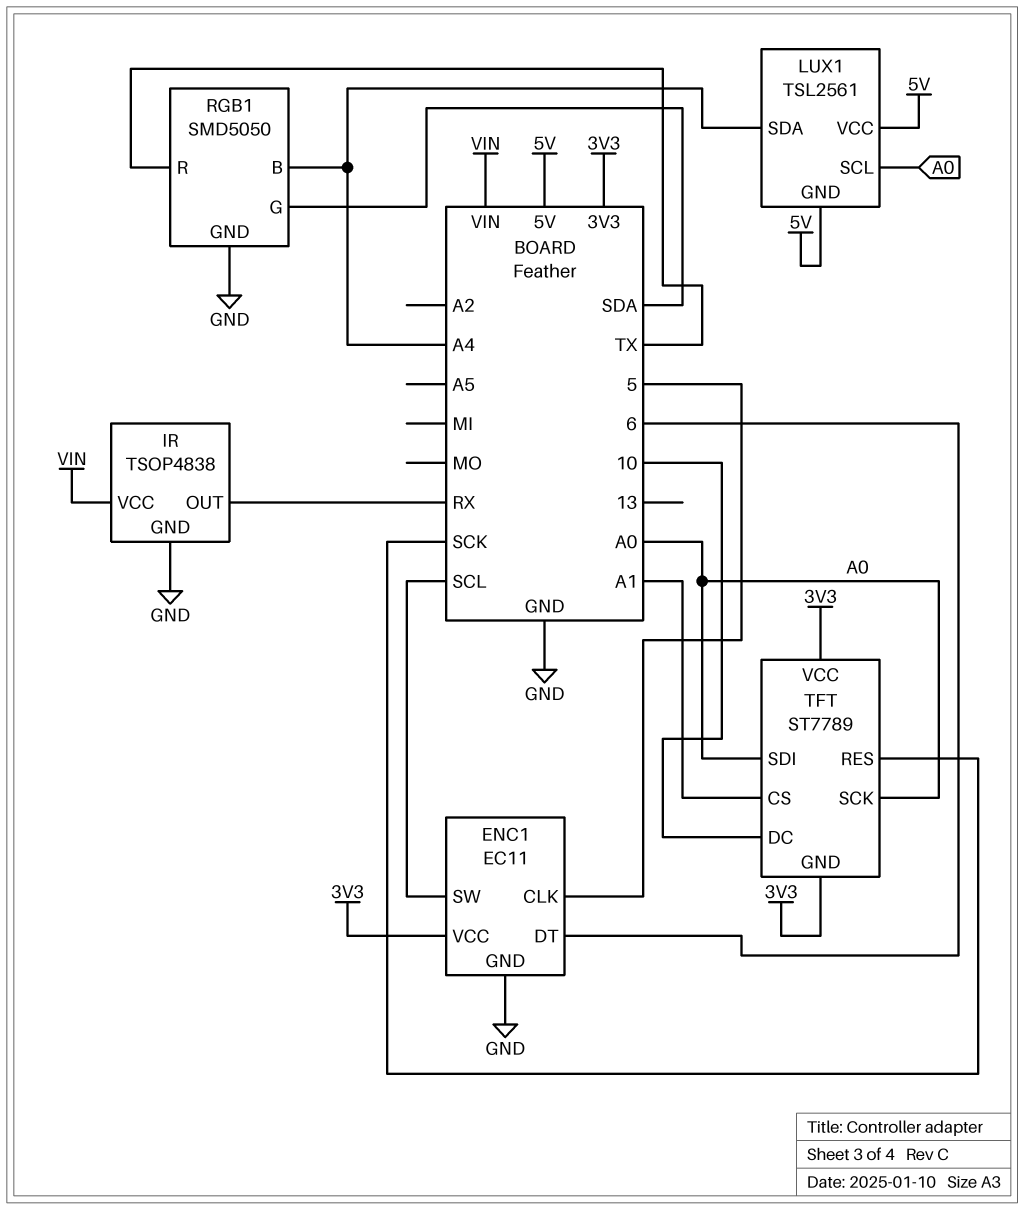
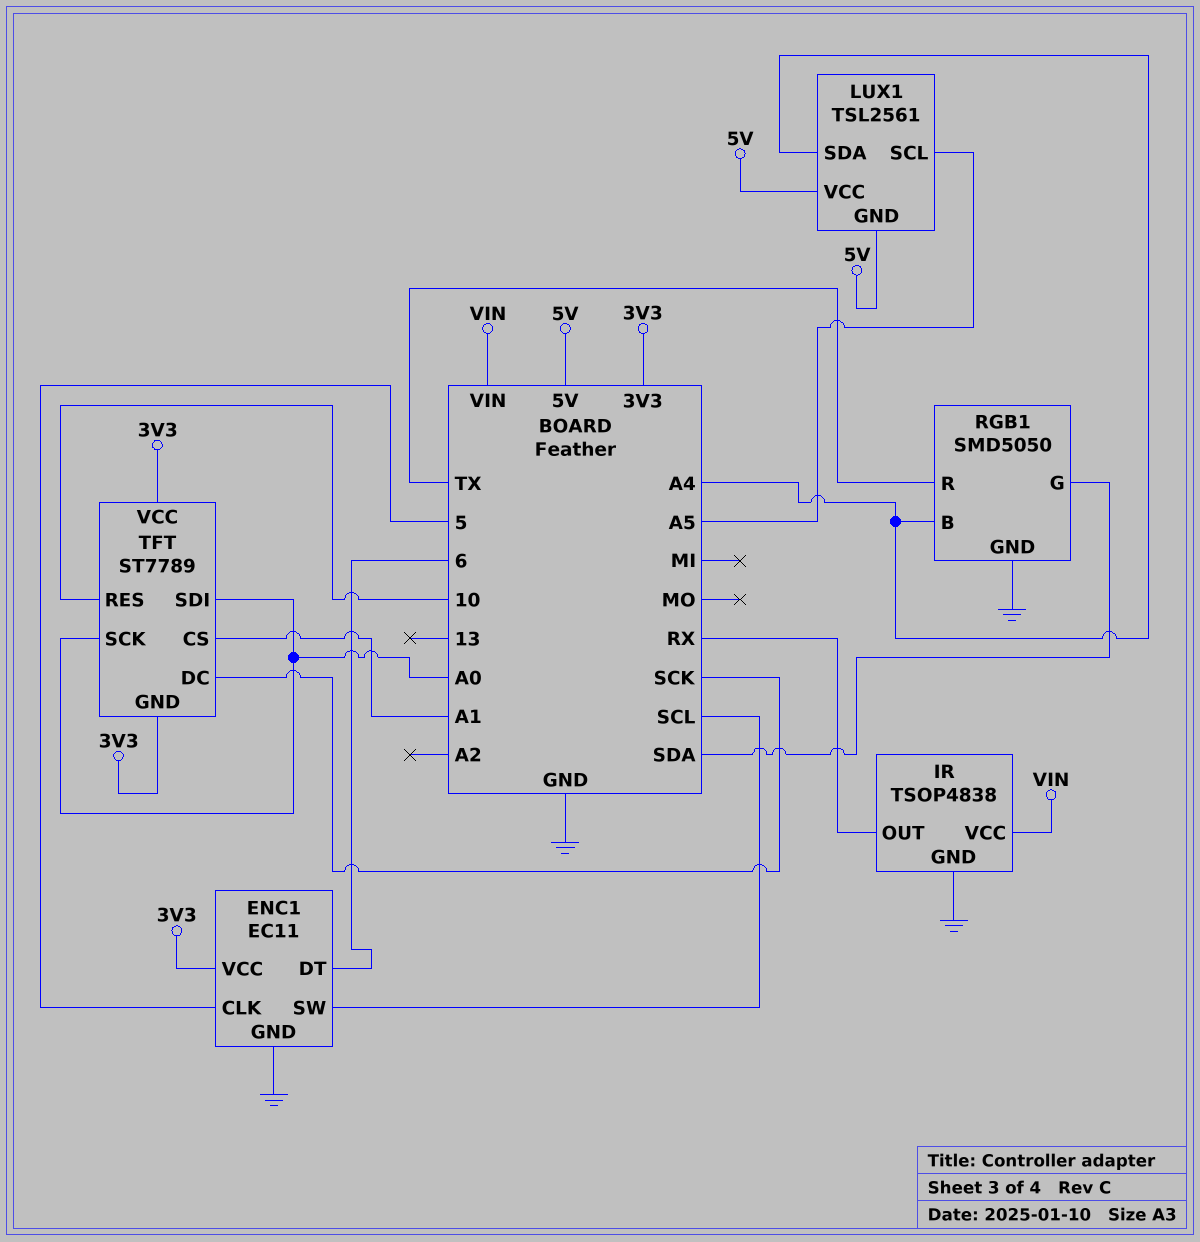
LUX1 pin SCL: A0 -> A5
TFT pin DC: 10 -> SCK
TFT pin RES: SCK -> 10

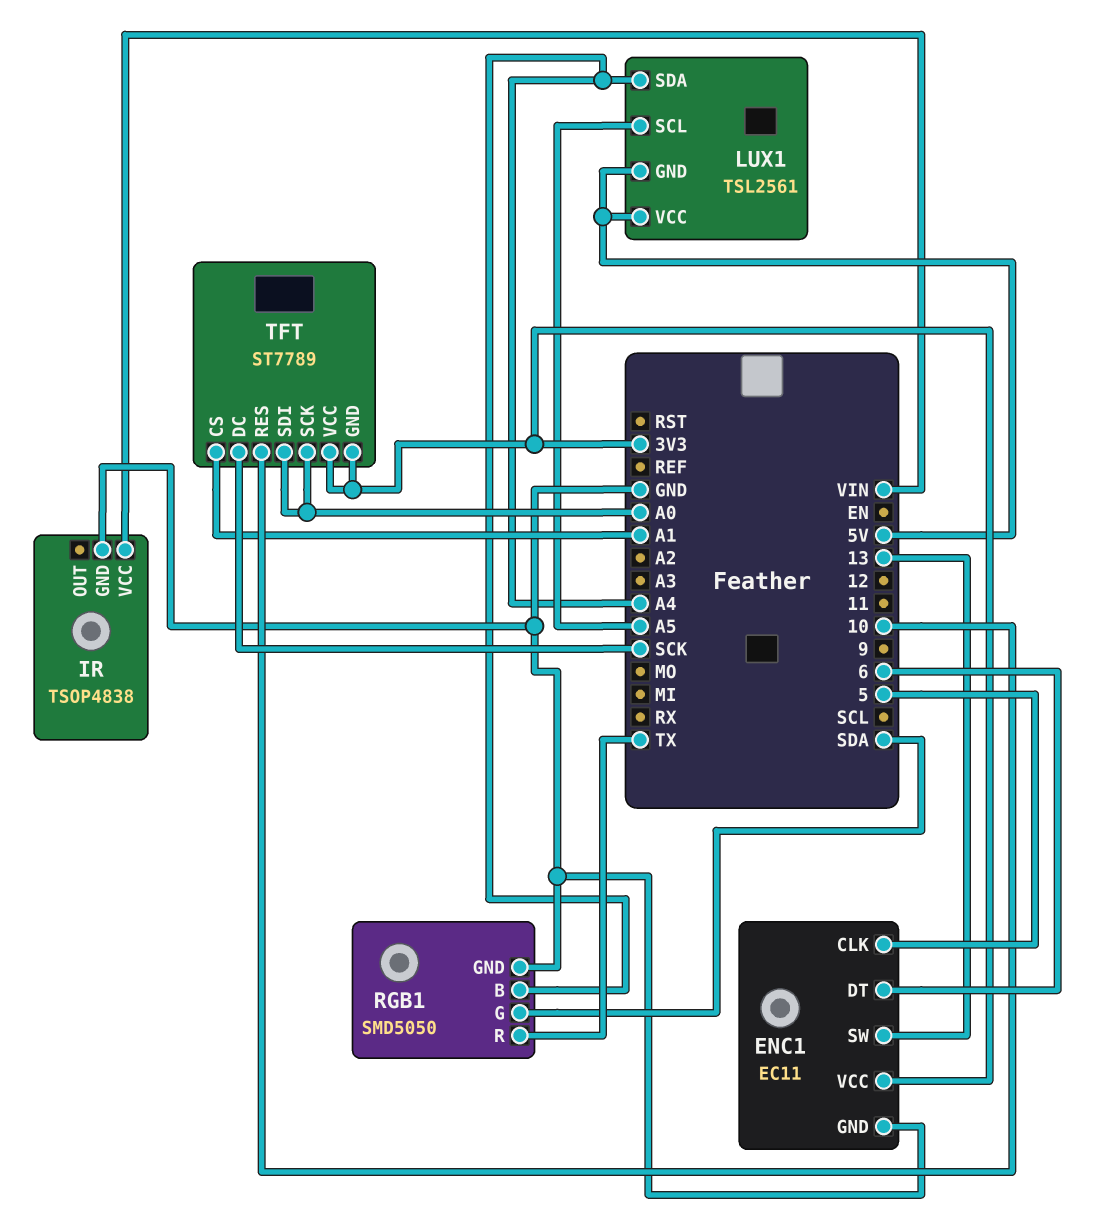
ENC1 pin SW: SCL -> 13
IR pin OUT: RX -> none

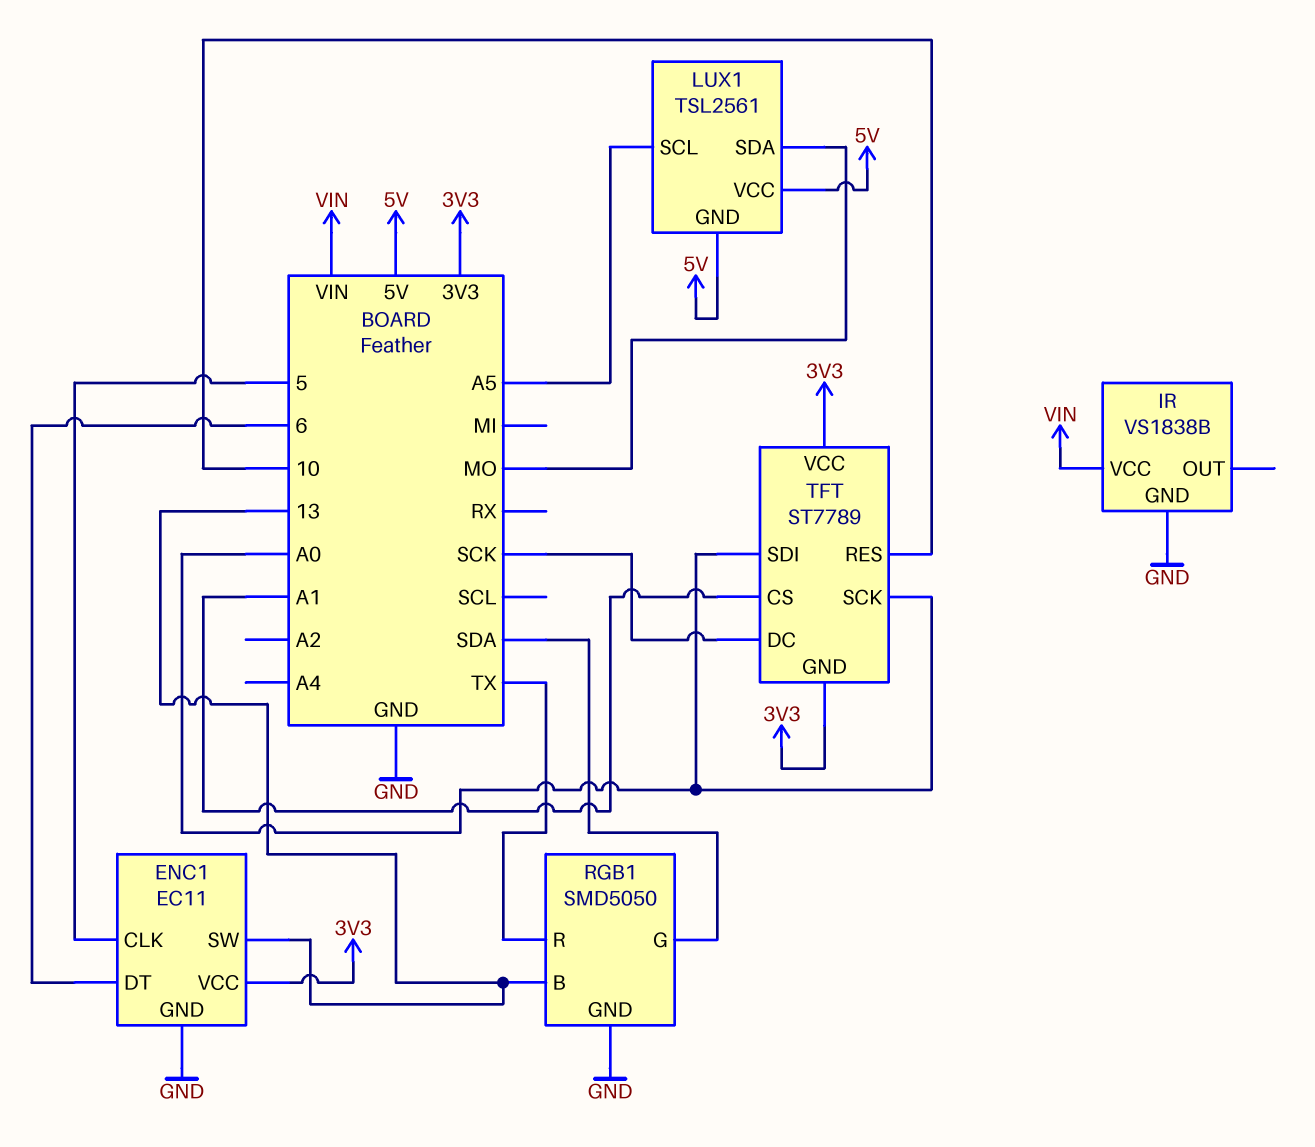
IR: TSOP4838 -> VS1838B
LUX1 pin SDA: A4 -> MO
RGB1 pin B: A4 -> 13

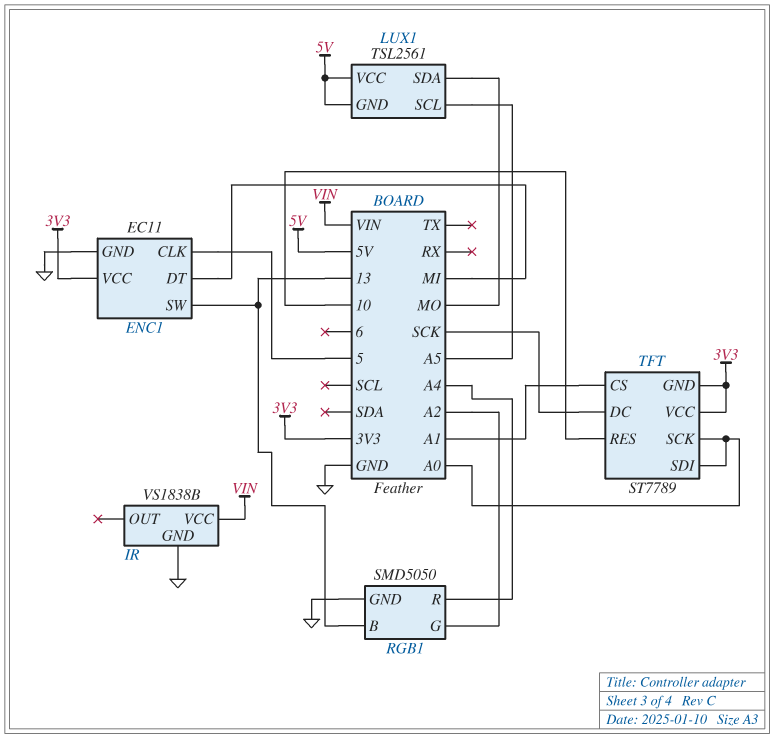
ENC1 pin DT: 6 -> MI
RGB1 pin G: SDA -> A2
RGB1 pin R: TX -> A4

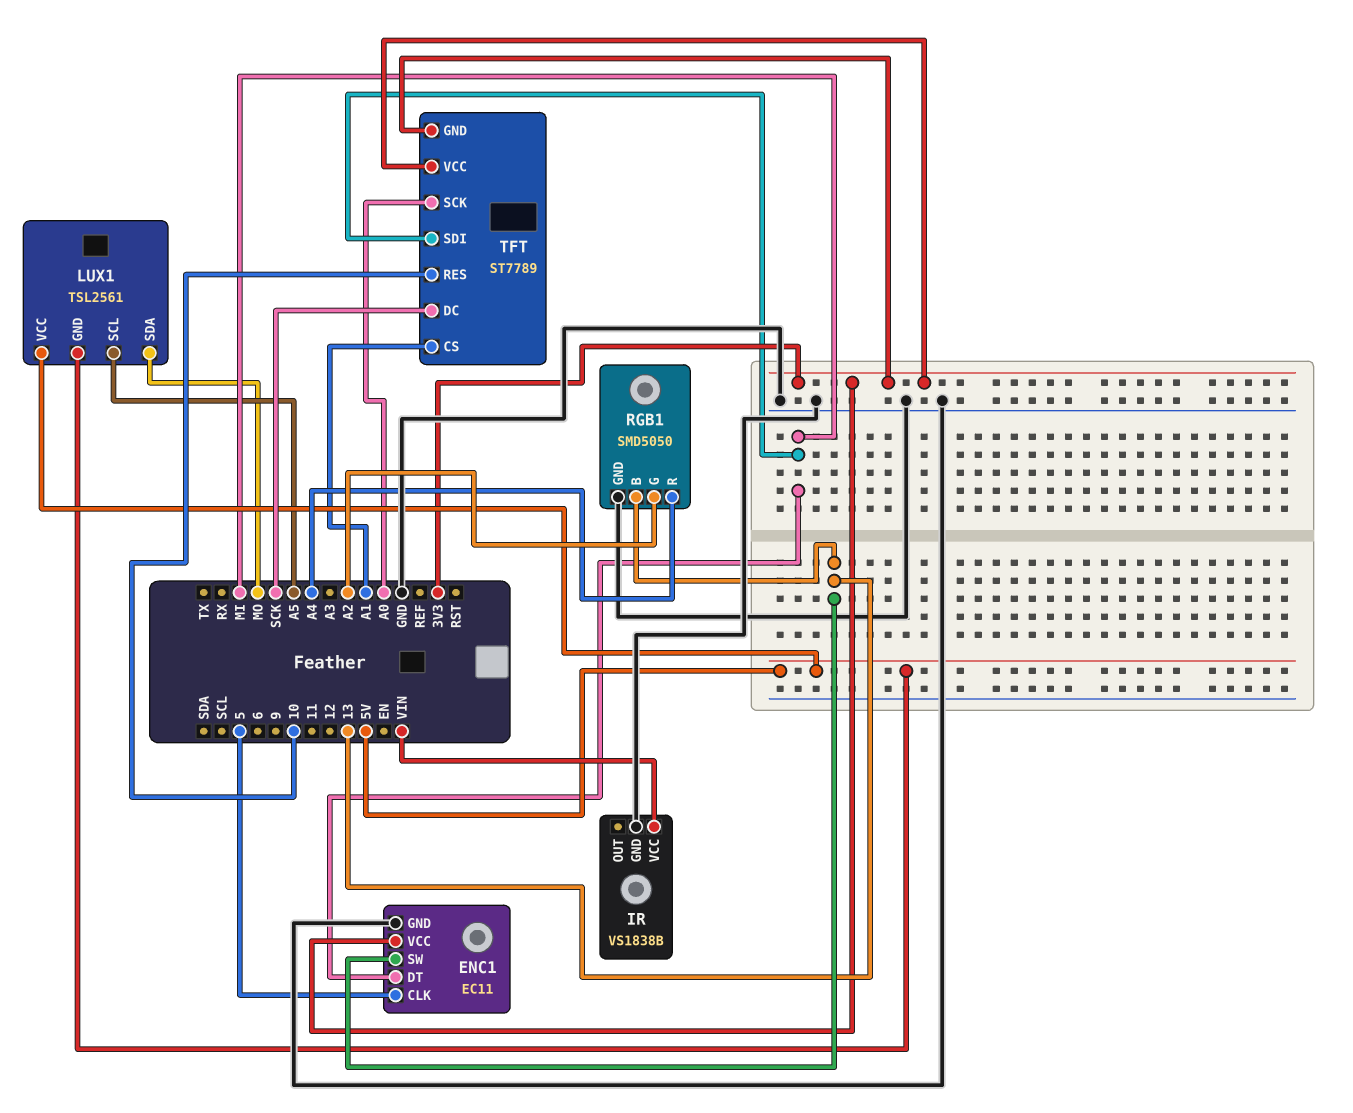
TFT pin SDI: A0 -> MI

